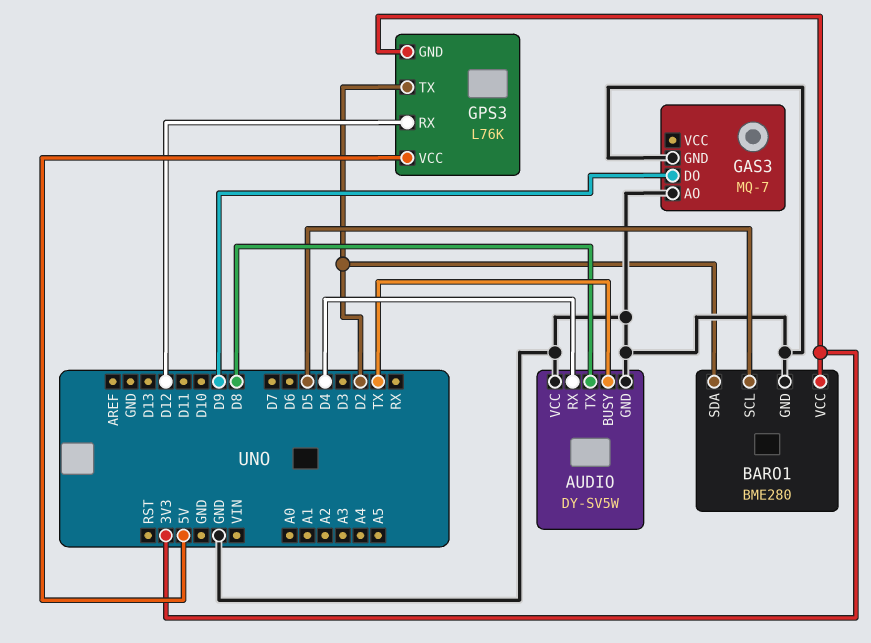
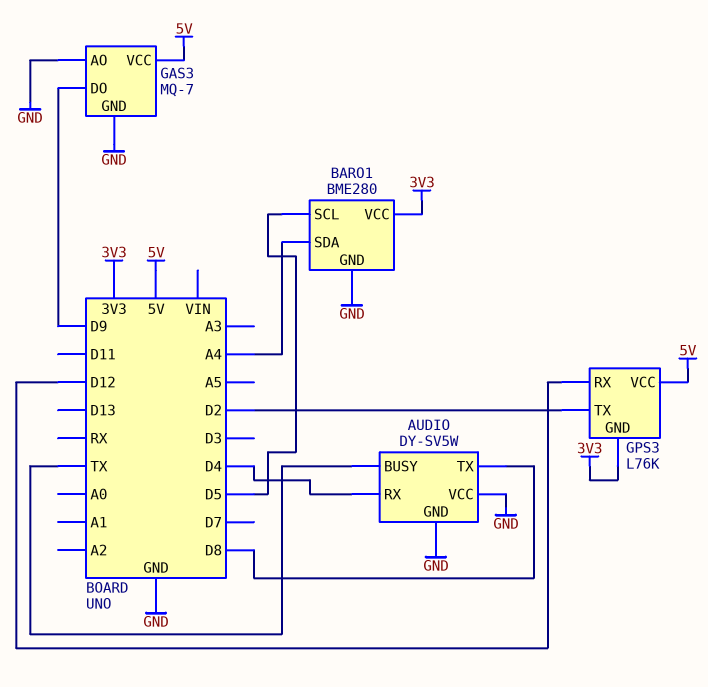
BARO1 pin SDA: D2 -> A4
GAS3 pin VCC: none -> 5V

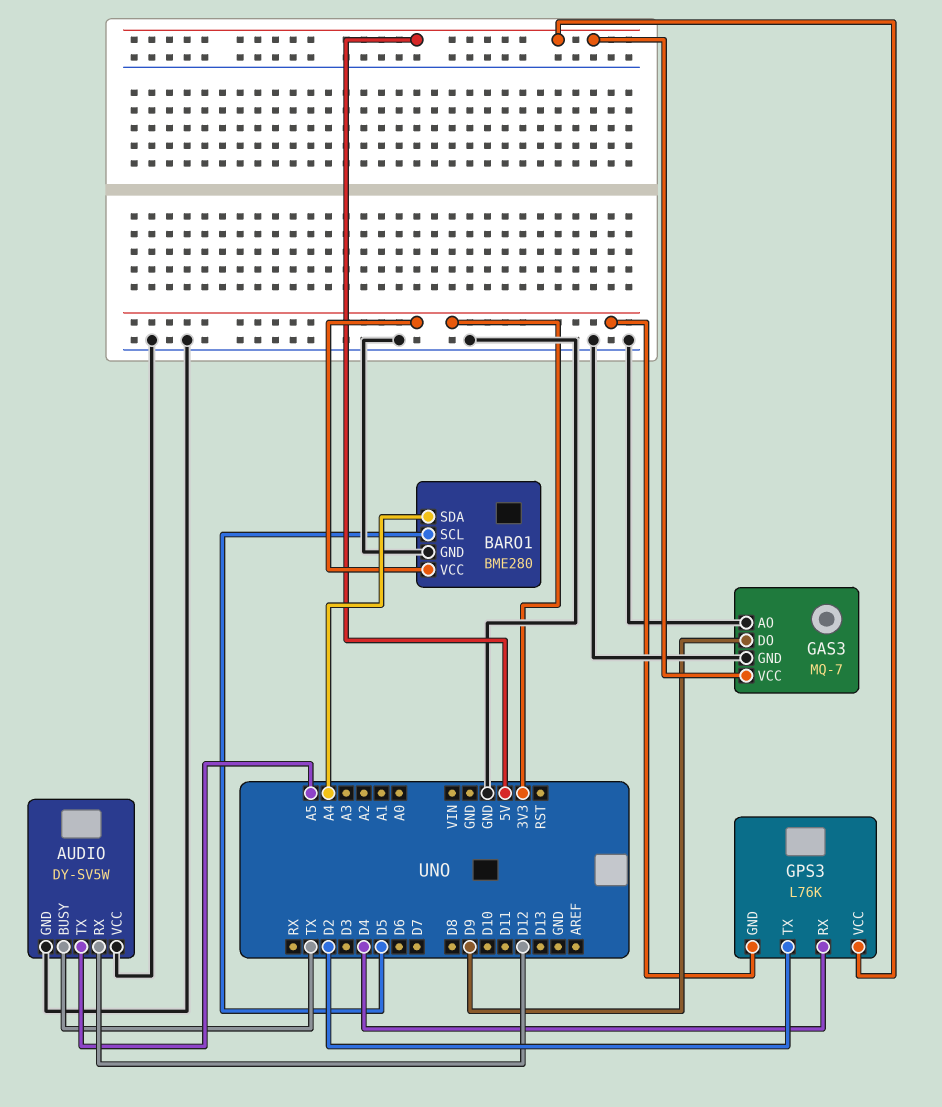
AUDIO pin RX: D4 -> D12
AUDIO pin TX: D8 -> A5
GPS3 pin RX: D12 -> D4

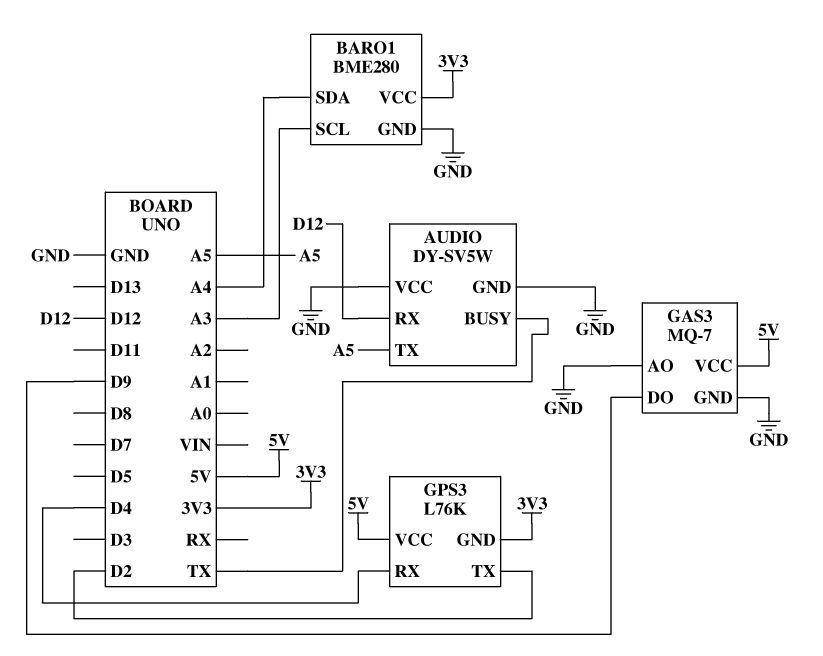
BARO1 pin SCL: D5 -> A3

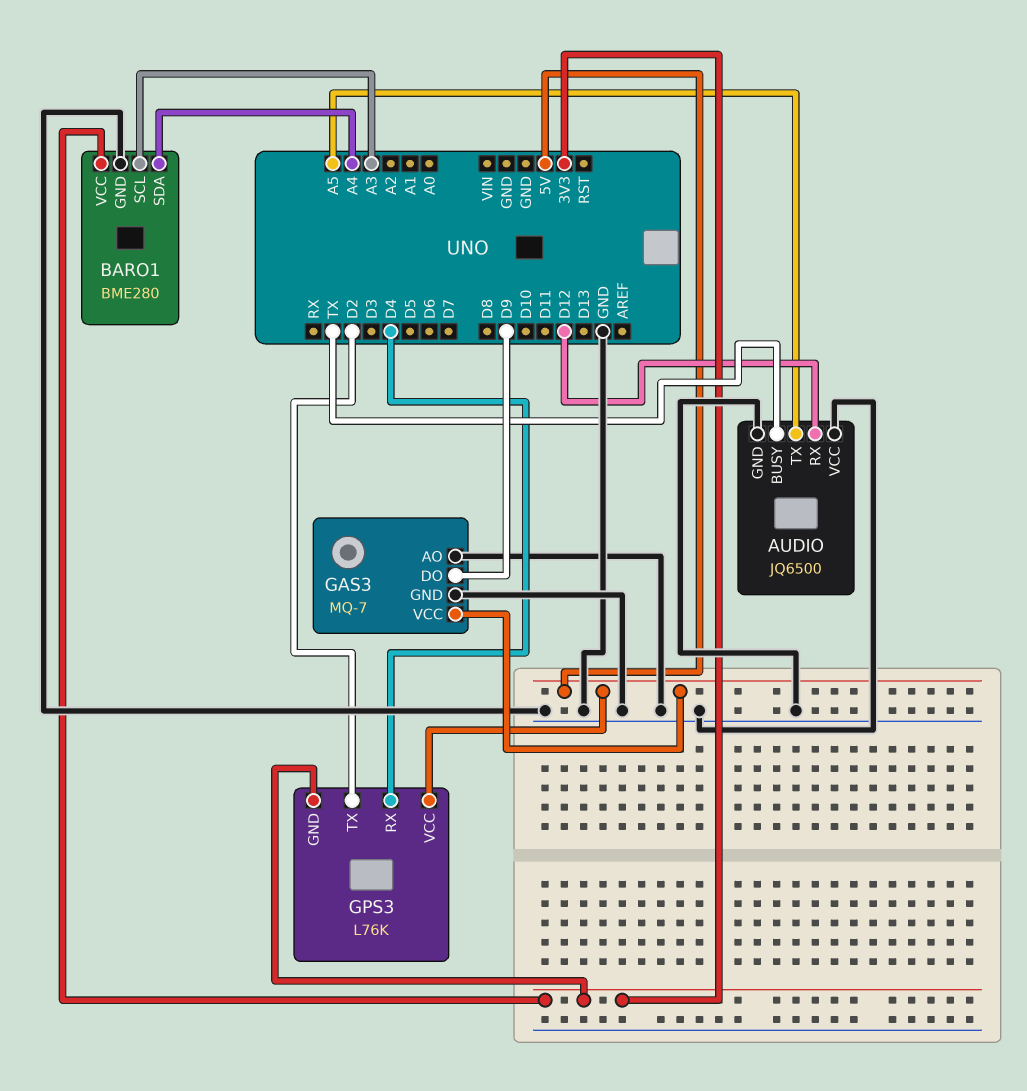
AUDIO: DY-SV5W -> JQ6500

